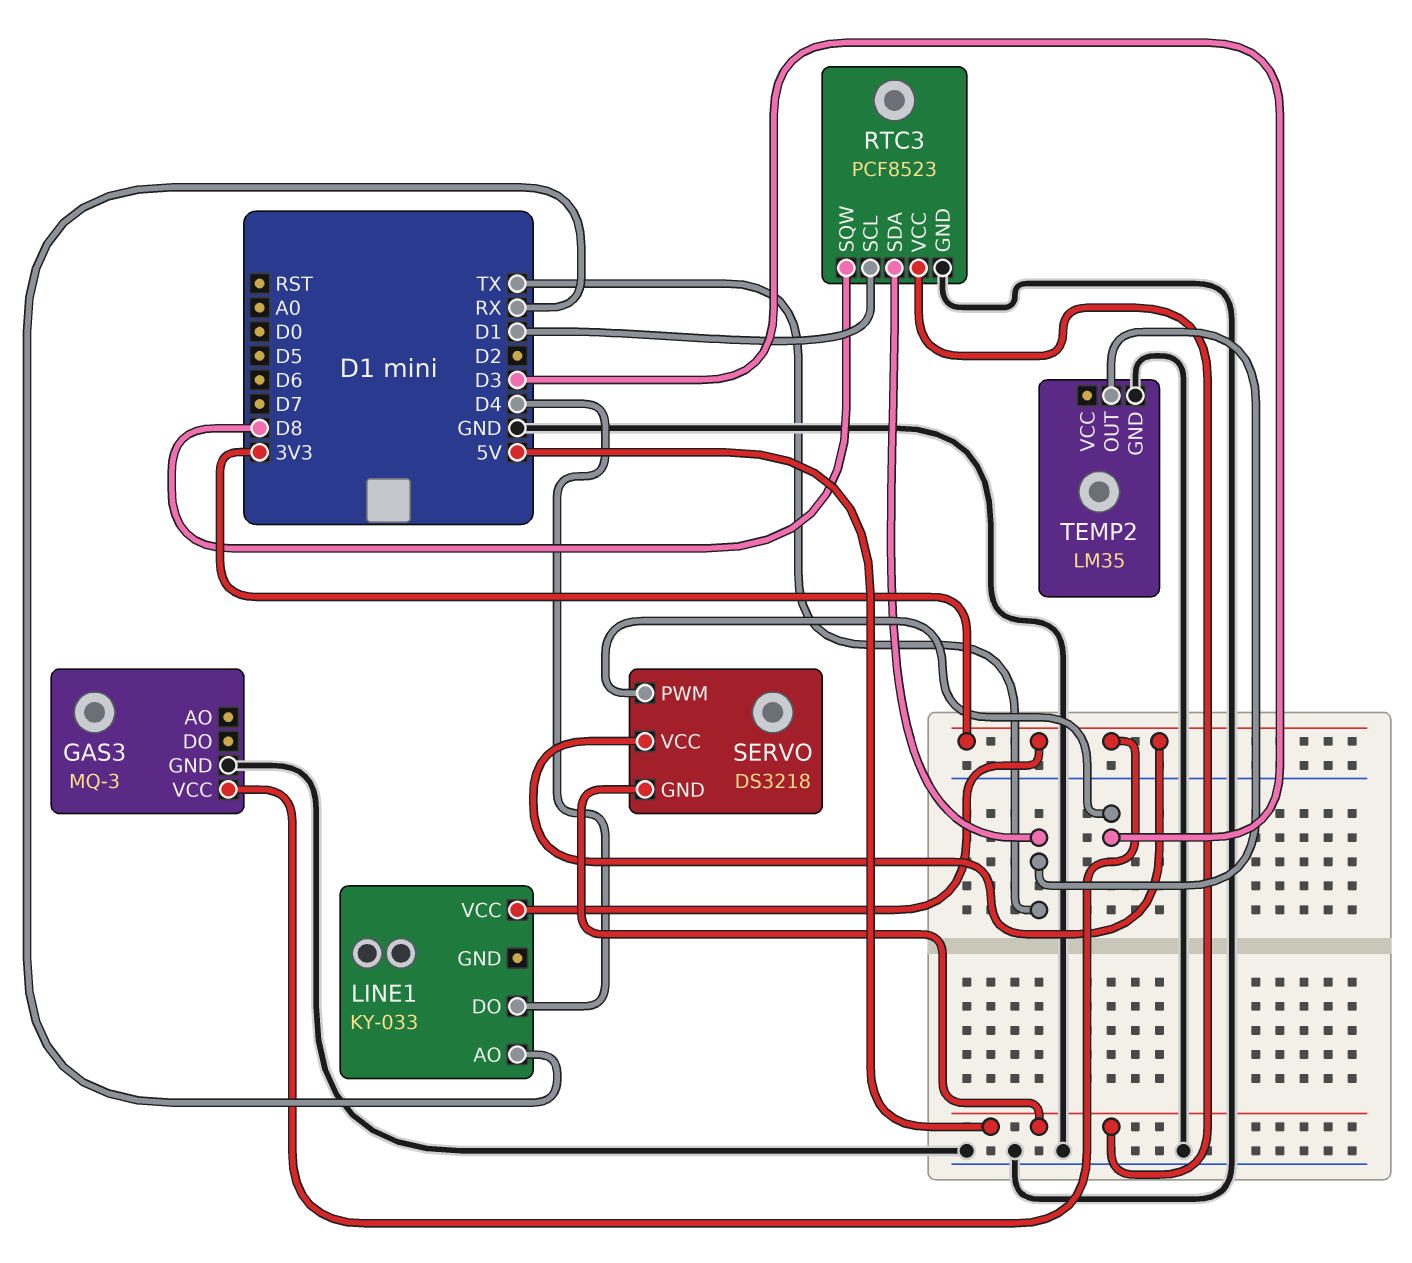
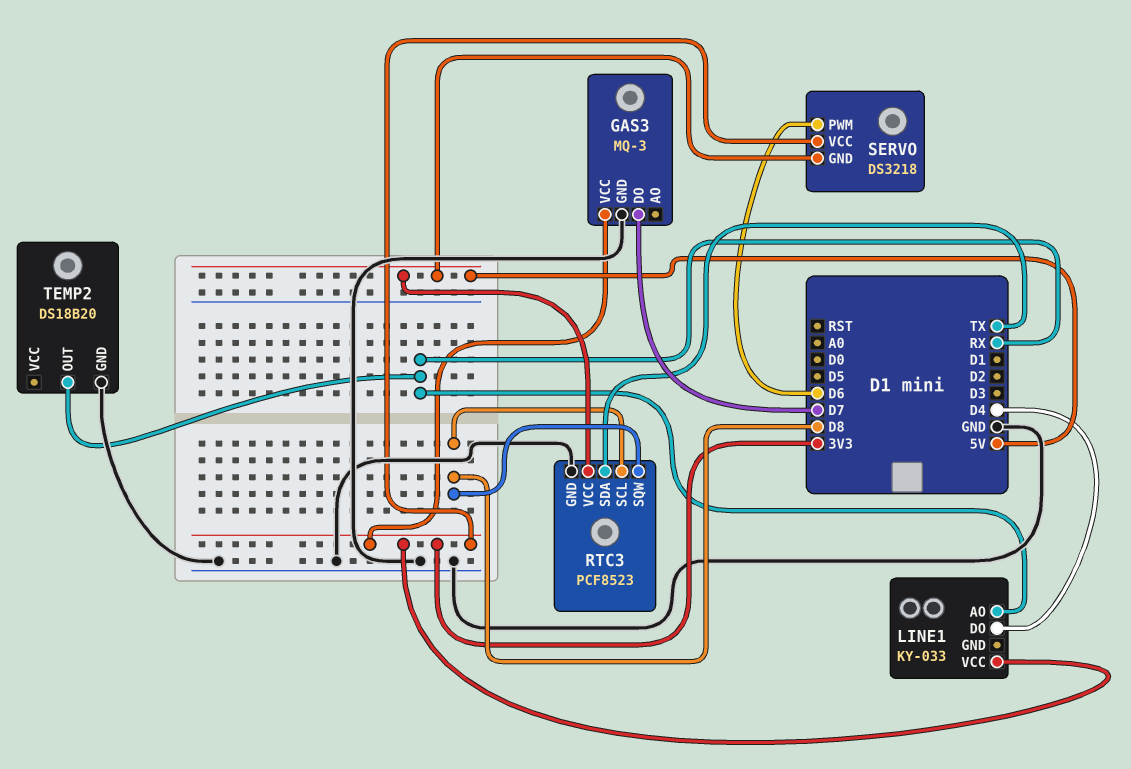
GAS3 pin DO: none -> D7
RTC3 pin SCL: D1 -> D8
SERVO pin PWM: D3 -> D6
TEMP2: LM35 -> DS18B20
TEMP2 pin OUT: TX -> RX

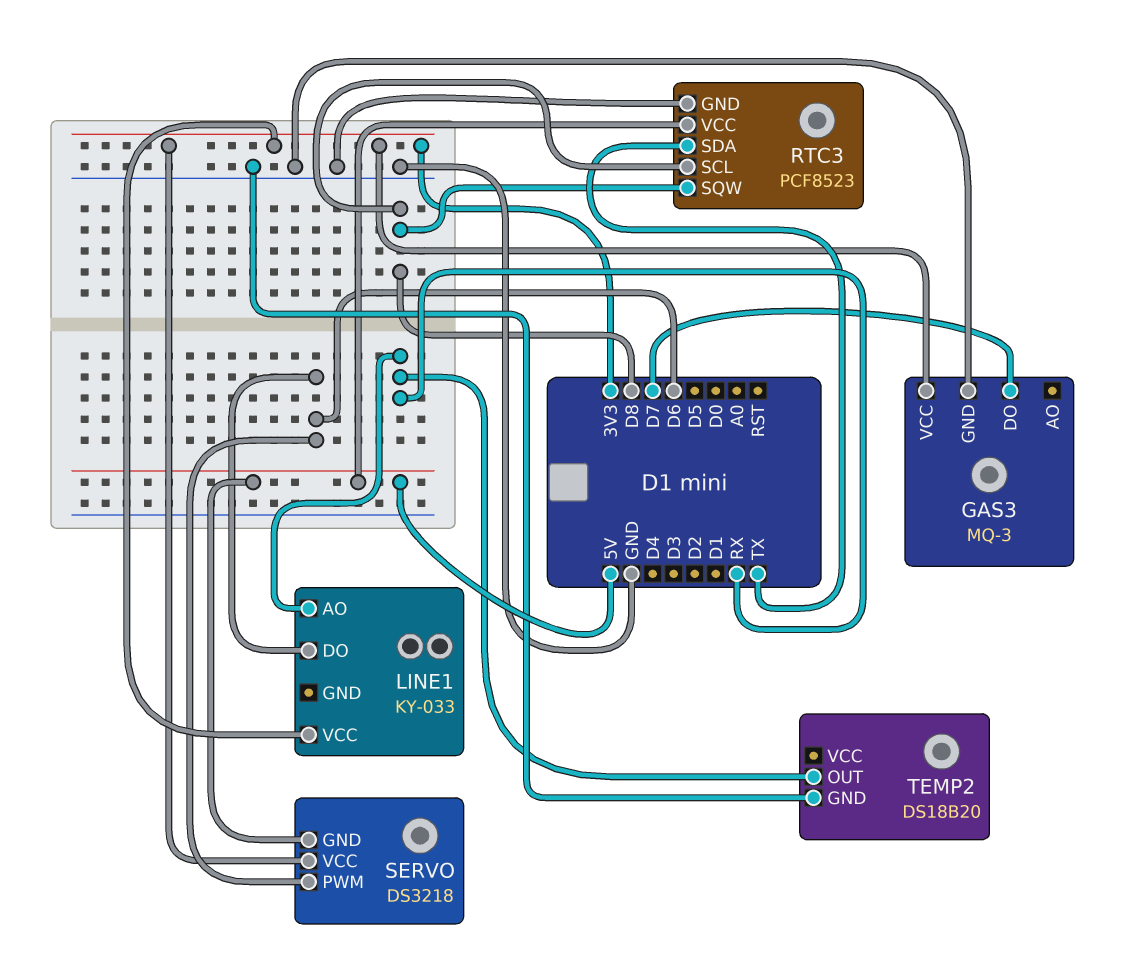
LINE1 pin DO: D4 -> D6

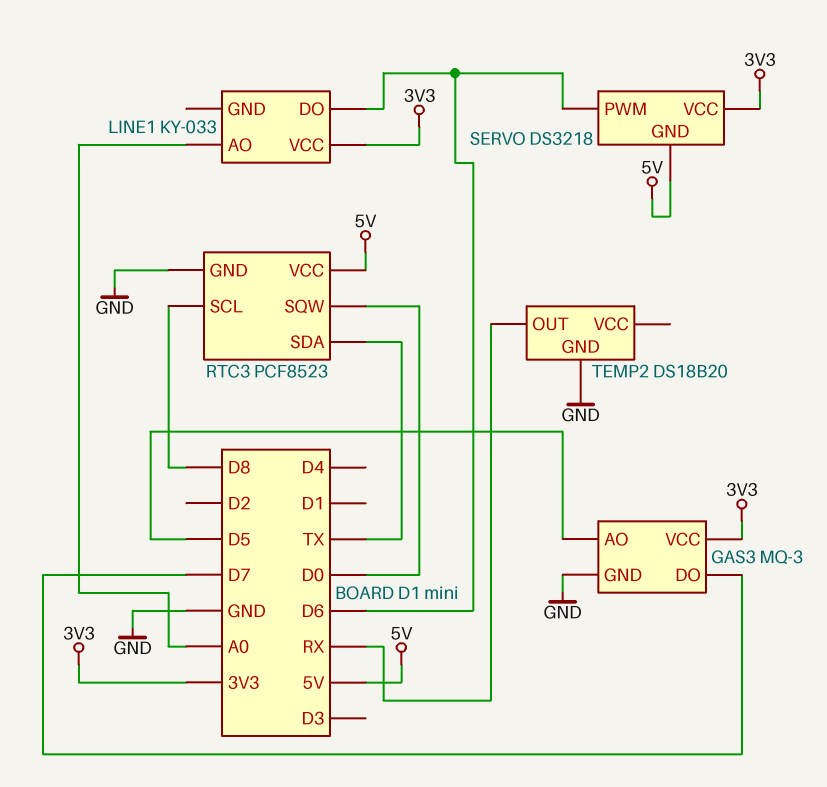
GAS3 pin AO: none -> D5
LINE1 pin AO: RX -> A0
RTC3 pin SQW: D8 -> D0

